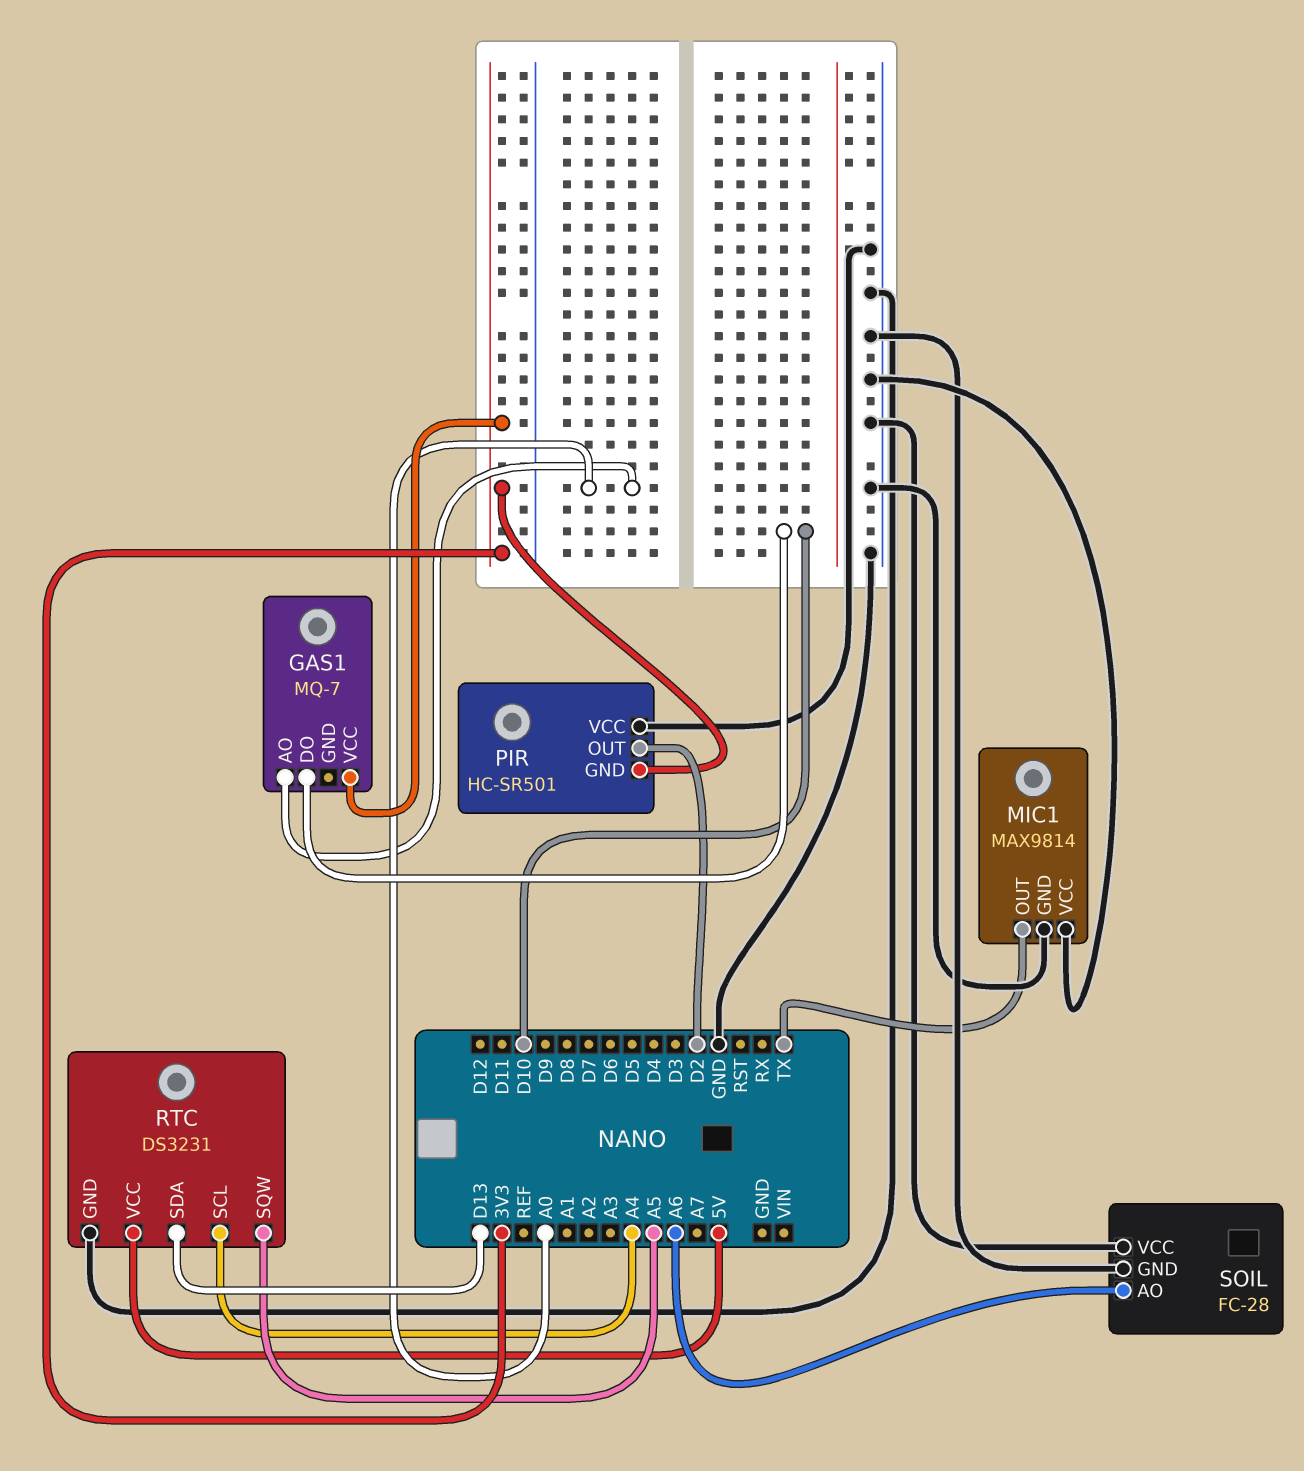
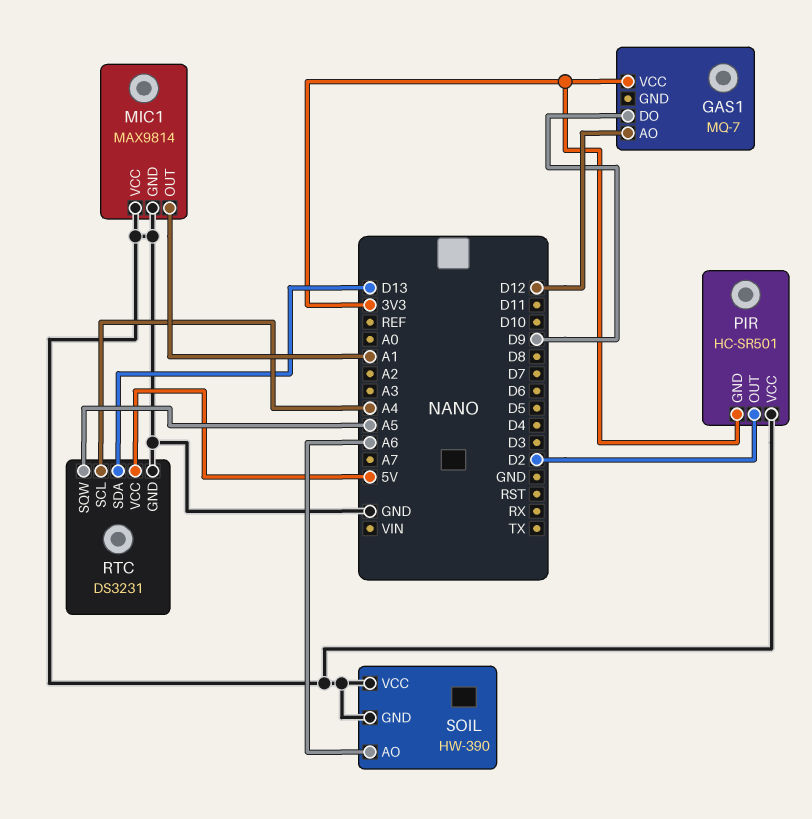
GAS1 pin AO: A0 -> D12
GAS1 pin DO: D10 -> D9
MIC1 pin OUT: TX -> A1
SOIL: FC-28 -> HW-390

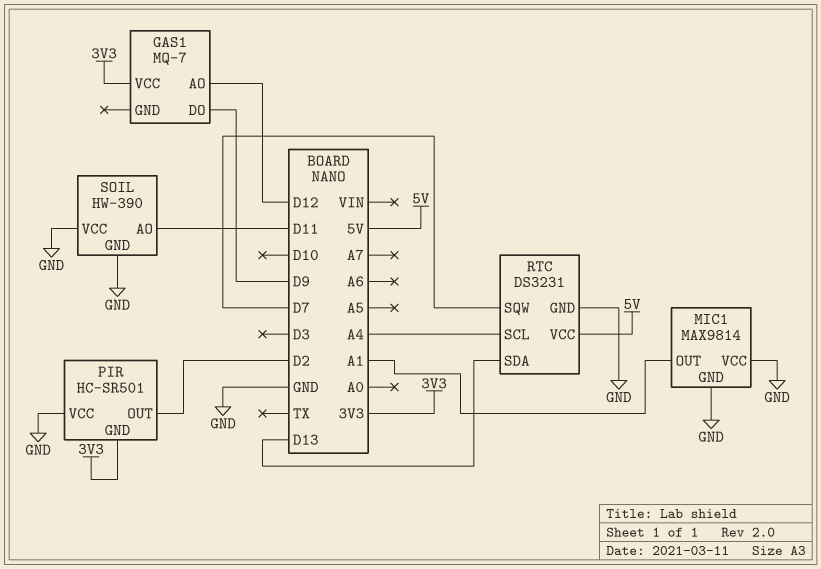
RTC pin SQW: A5 -> D7
SOIL pin AO: A6 -> D11

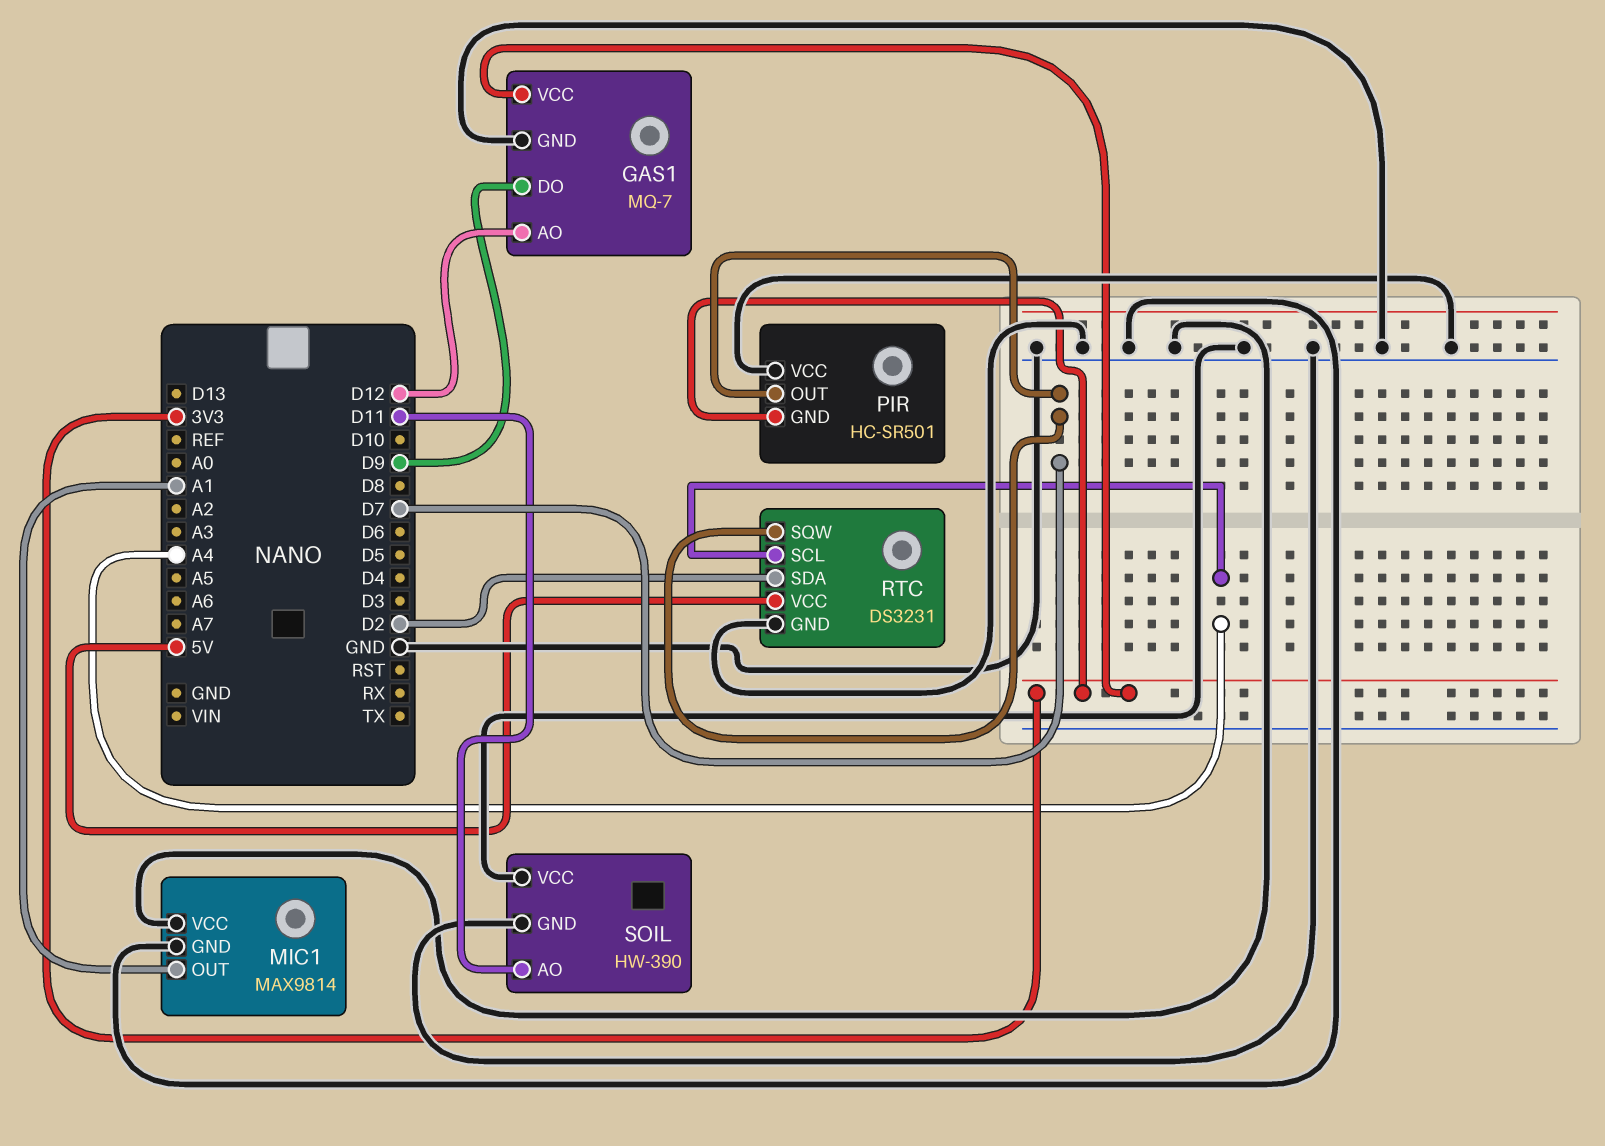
GAS1 pin GND: none -> GND
PIR pin OUT: D2 -> D7
RTC pin SDA: D13 -> D2

